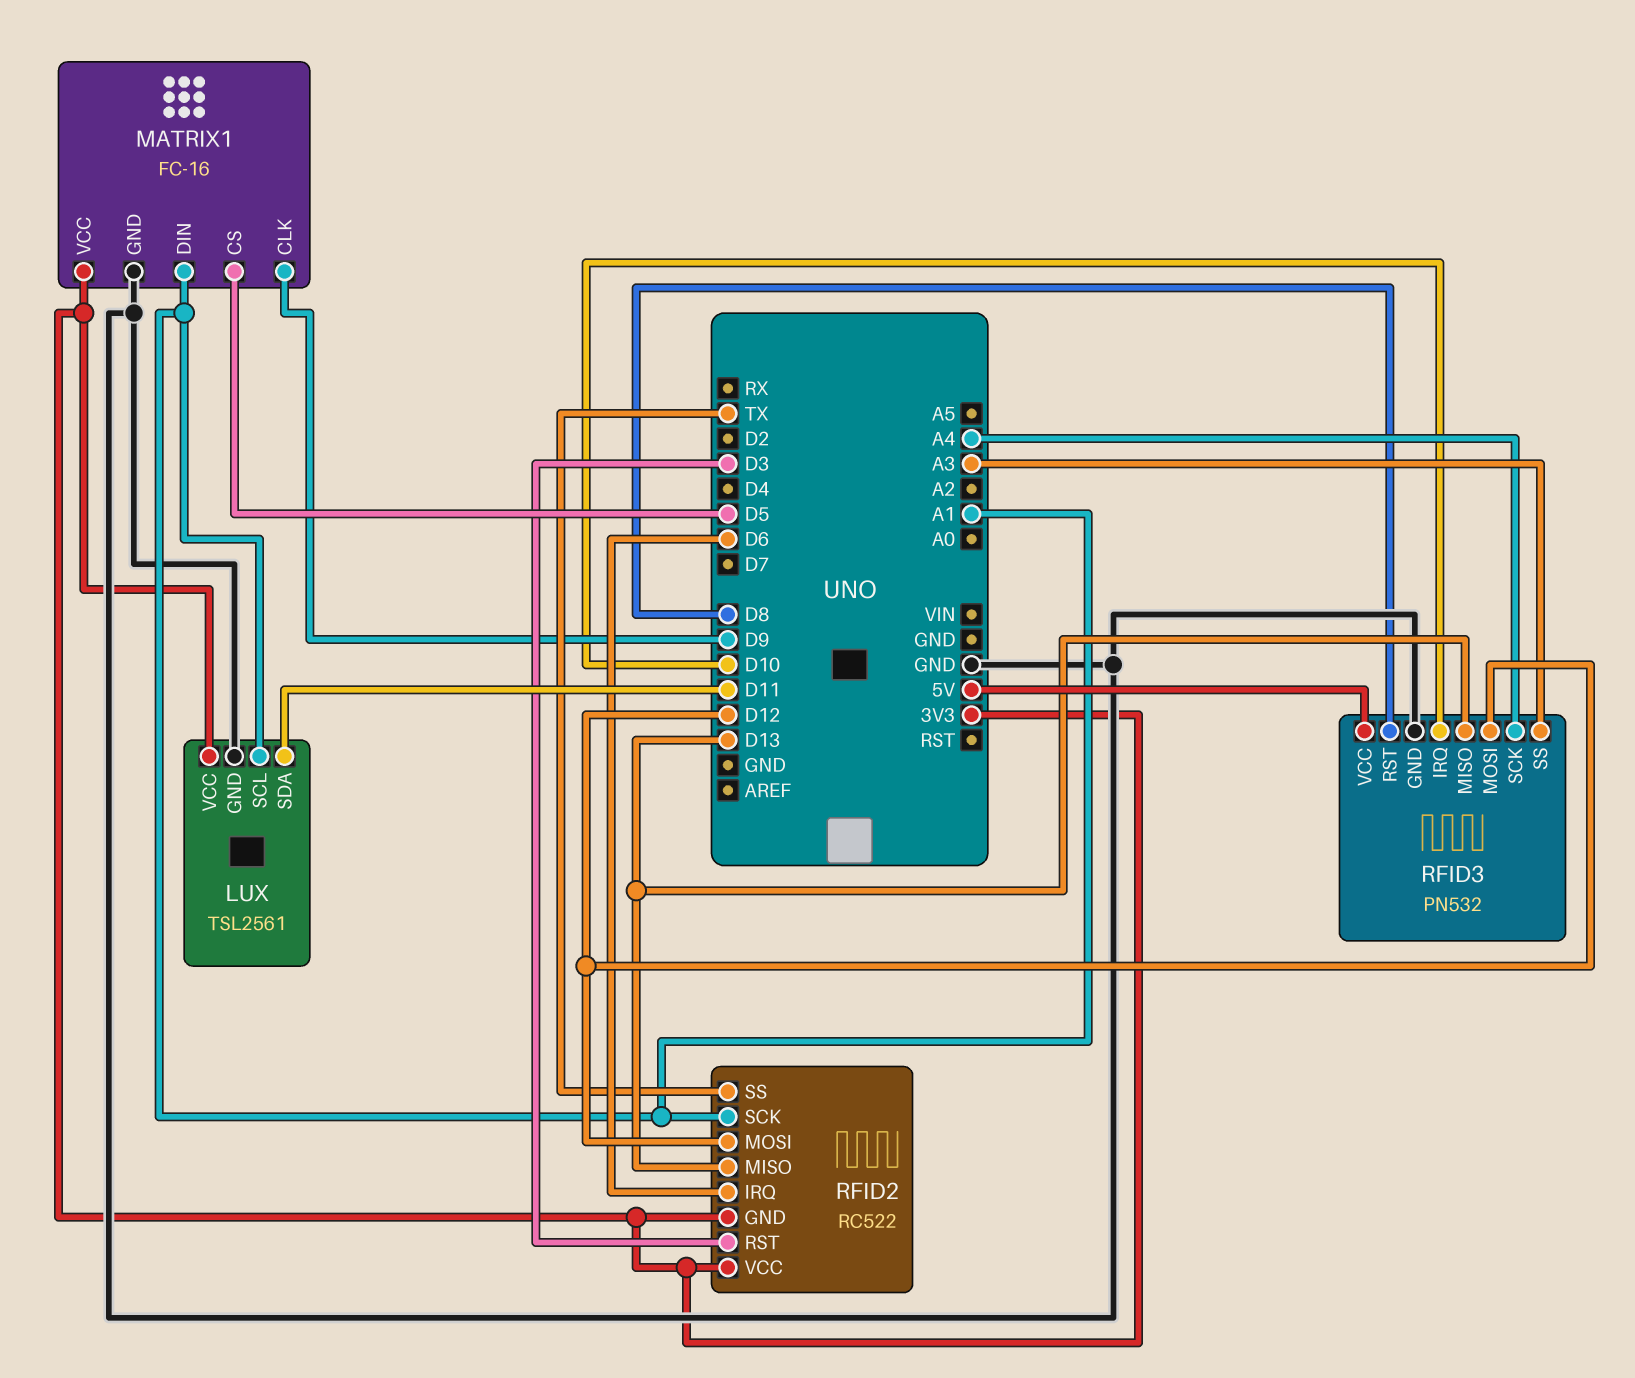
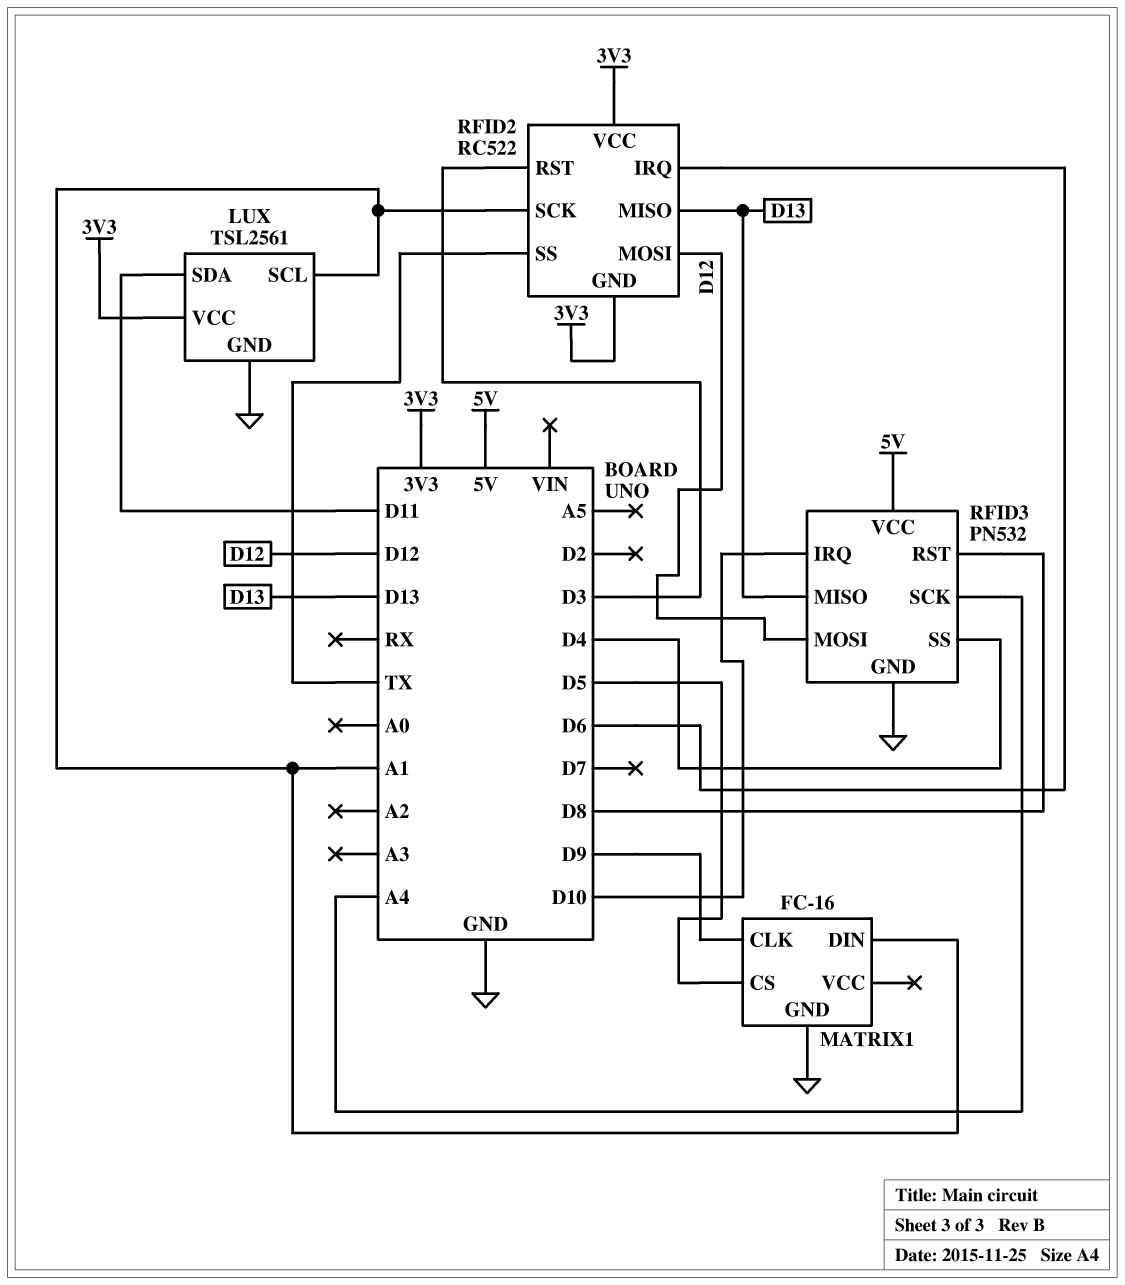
MATRIX1 pin VCC: 3V3 -> none
RFID3 pin SS: A3 -> D4

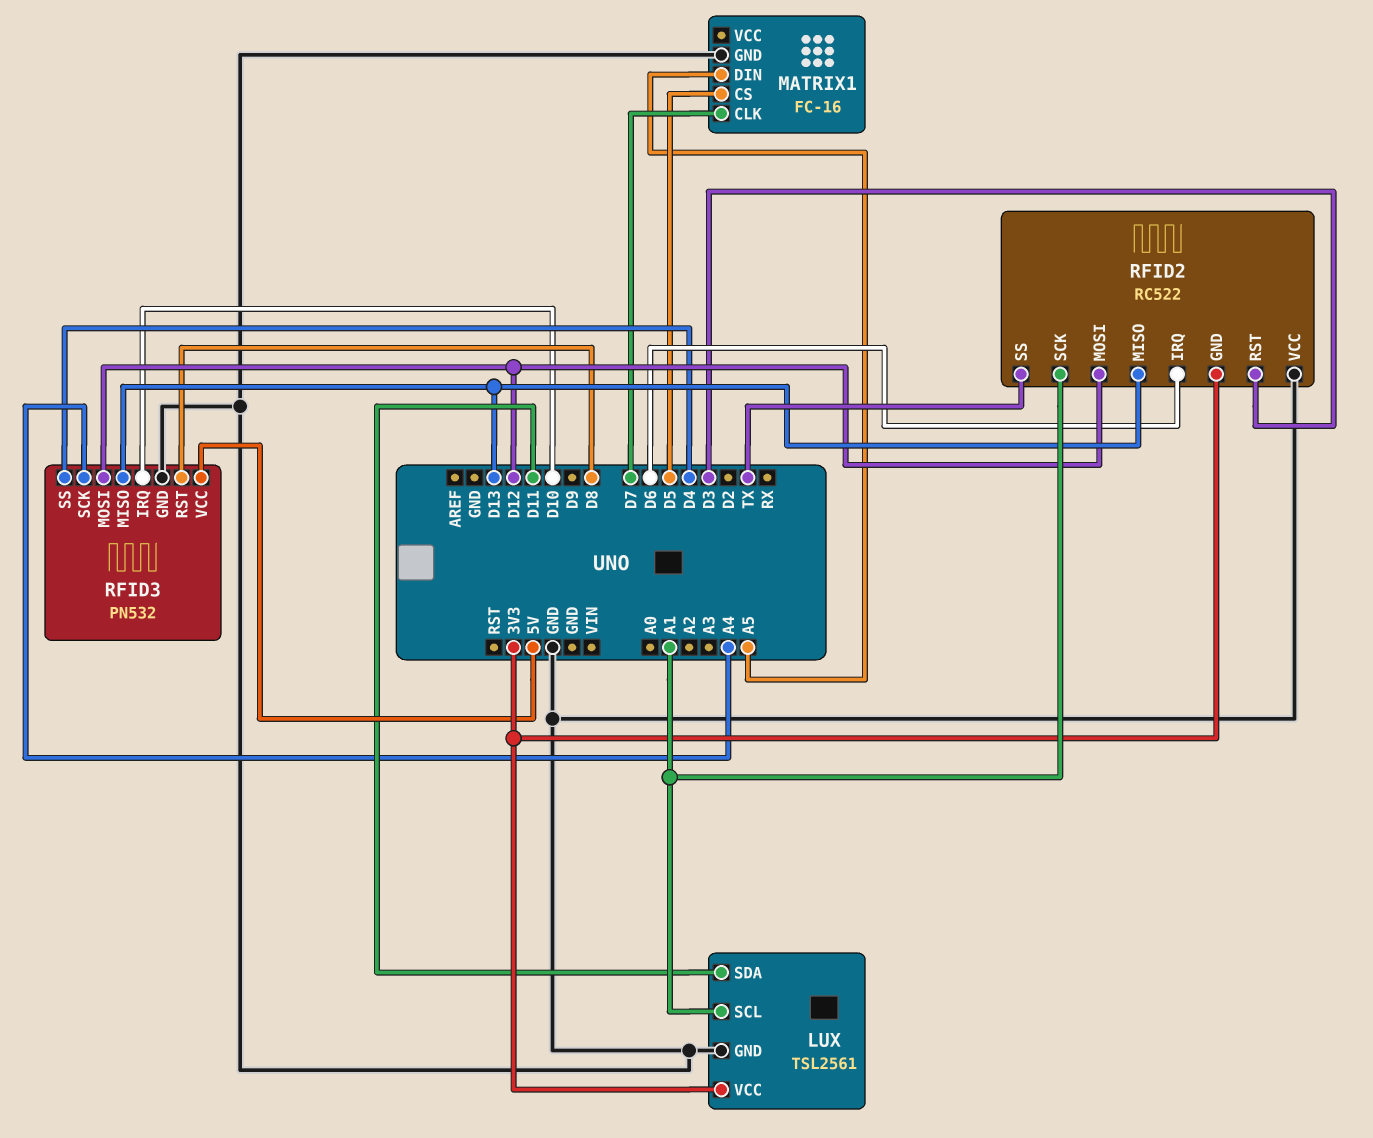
MATRIX1 pin CLK: D9 -> D7
MATRIX1 pin DIN: A1 -> A5
RFID2 pin VCC: 3V3 -> GND

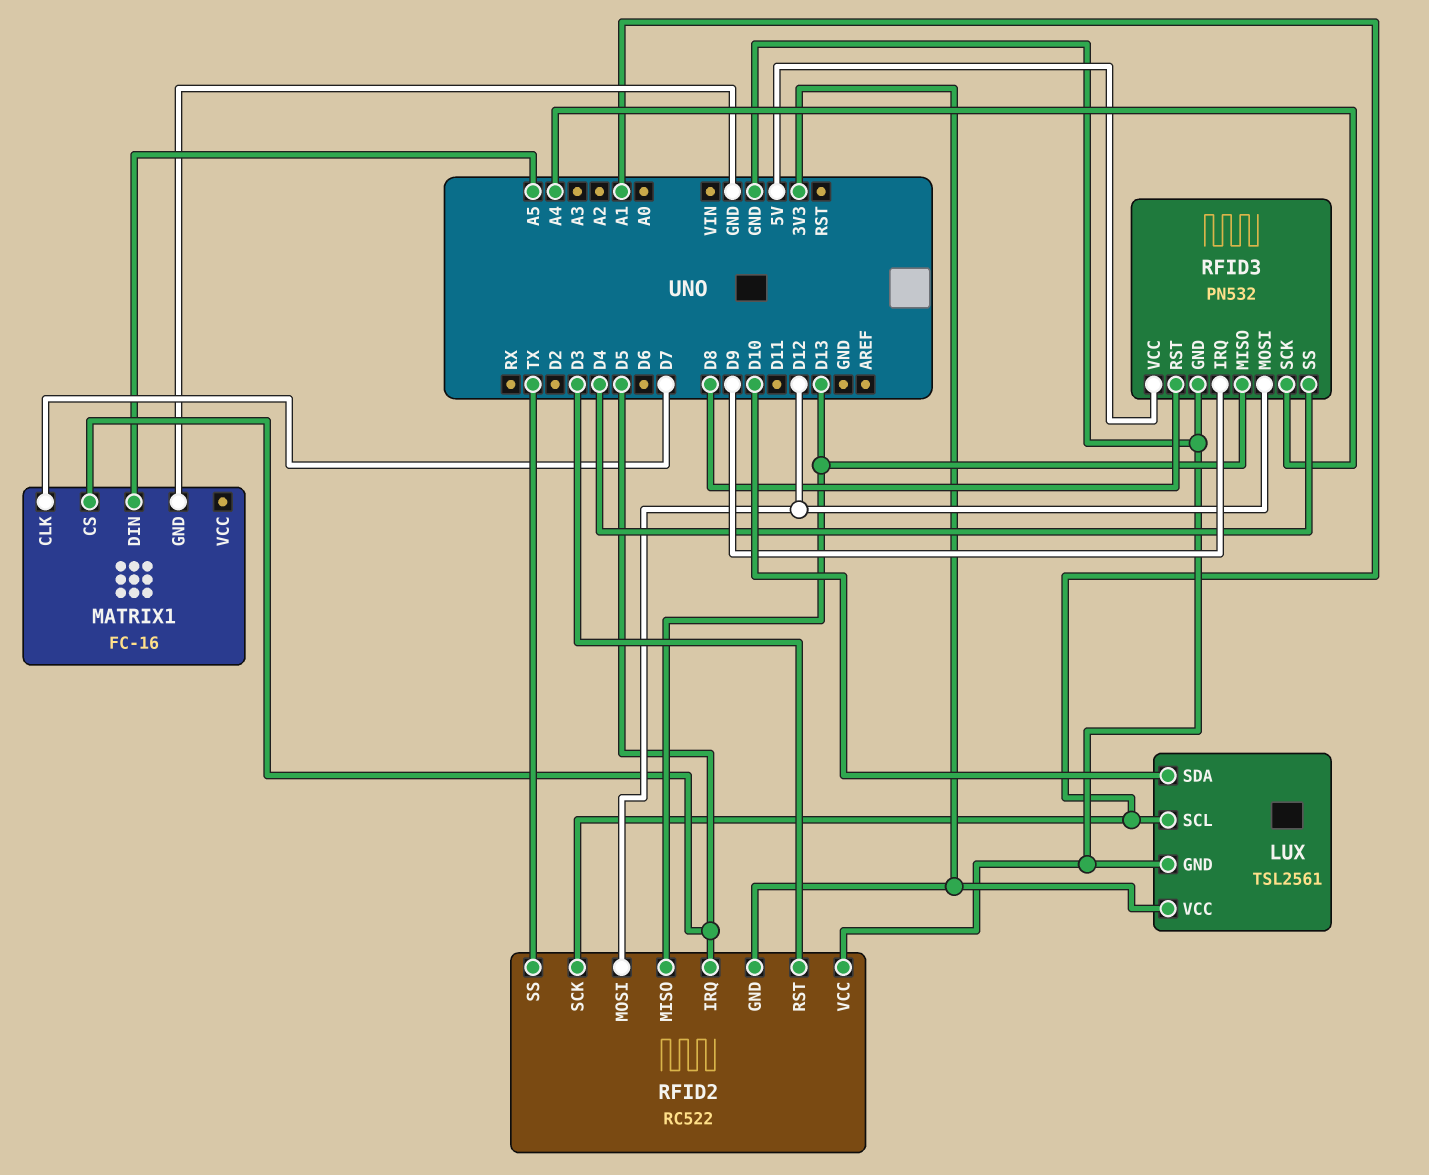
LUX pin SDA: D11 -> D10
RFID2 pin IRQ: D6 -> D5
RFID3 pin IRQ: D10 -> D9

